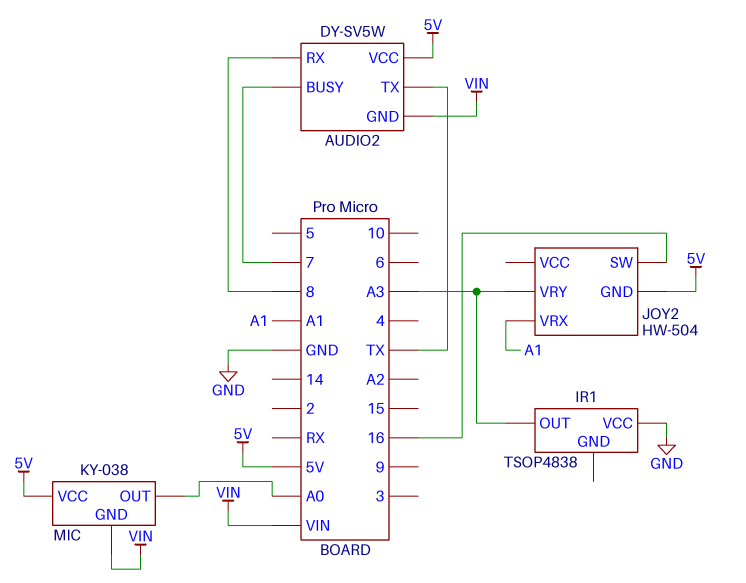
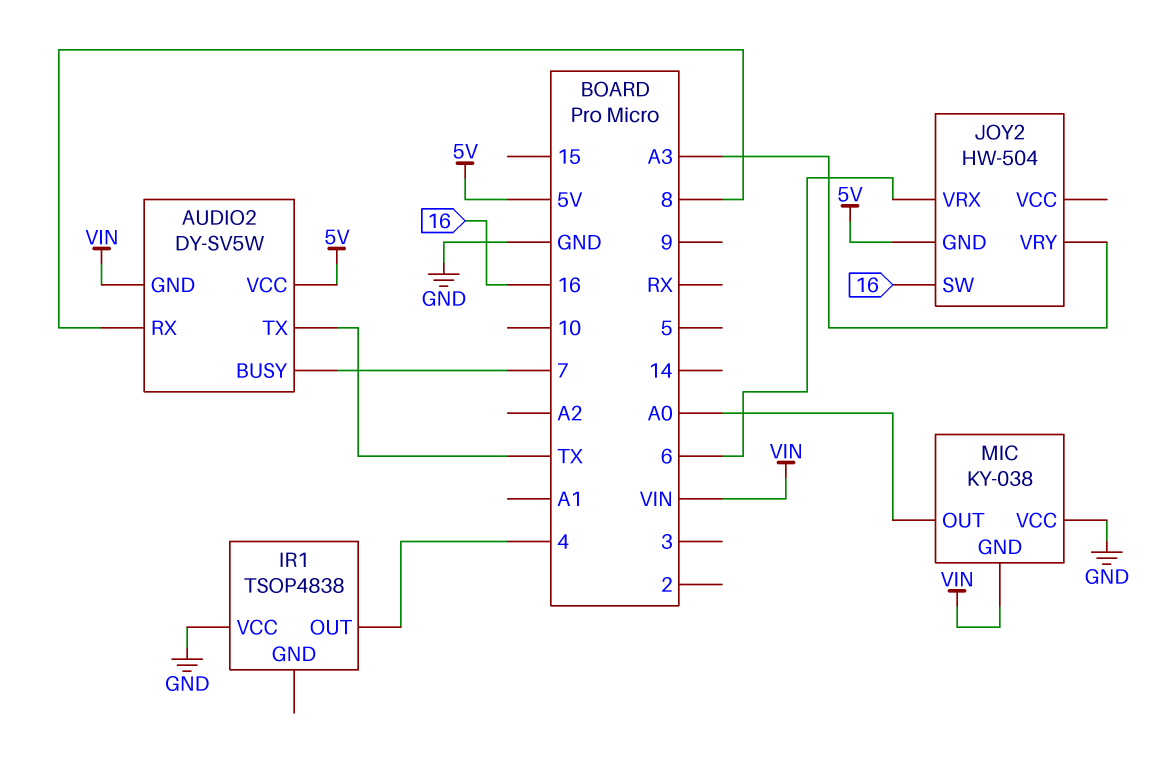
IR1 pin OUT: A3 -> 4
JOY2 pin VRX: A1 -> 6
MIC pin VCC: 5V -> GND

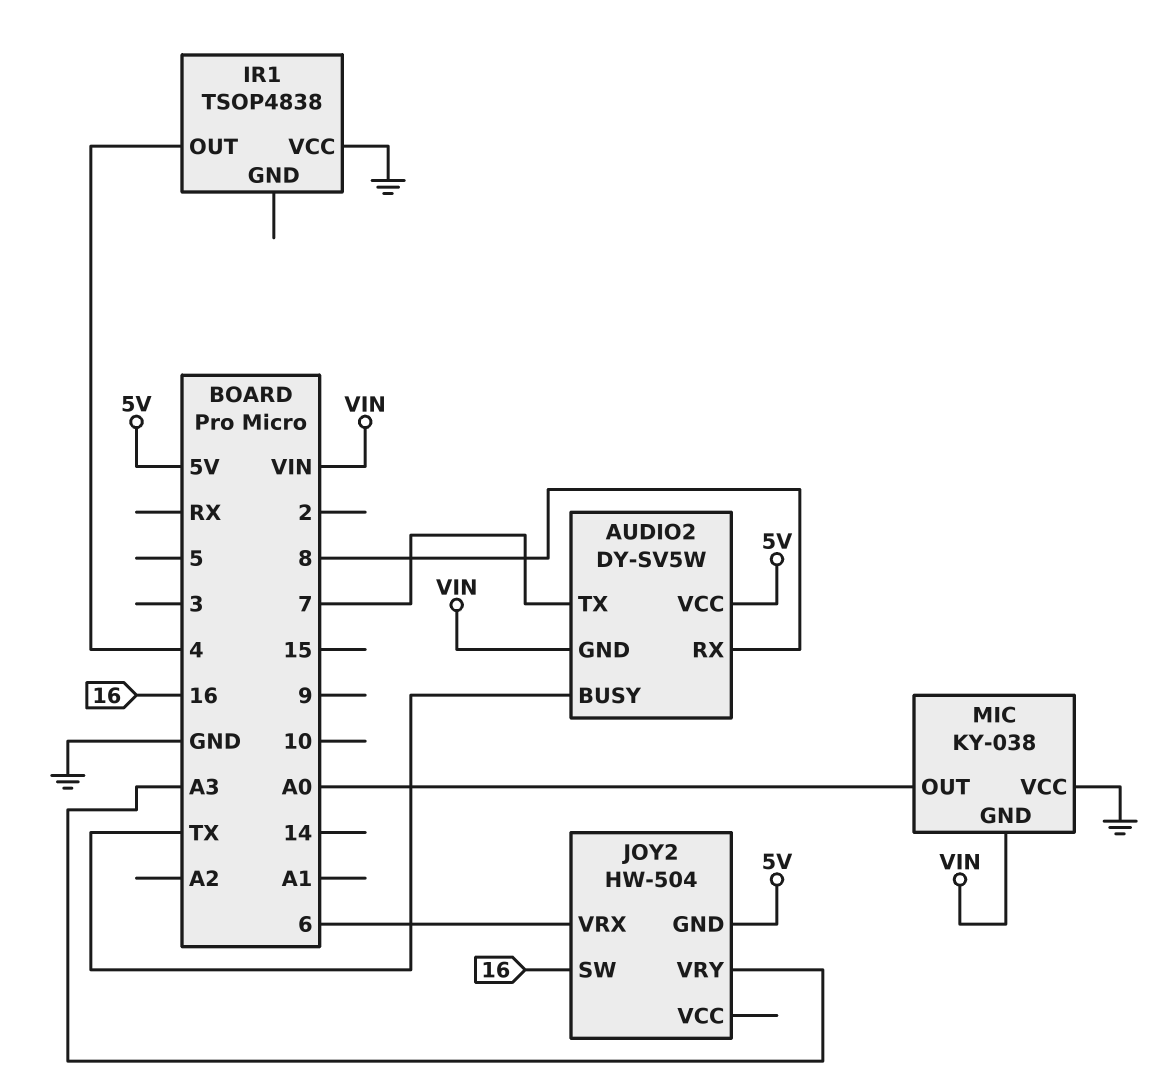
AUDIO2 pin BUSY: 7 -> TX
AUDIO2 pin TX: TX -> 7

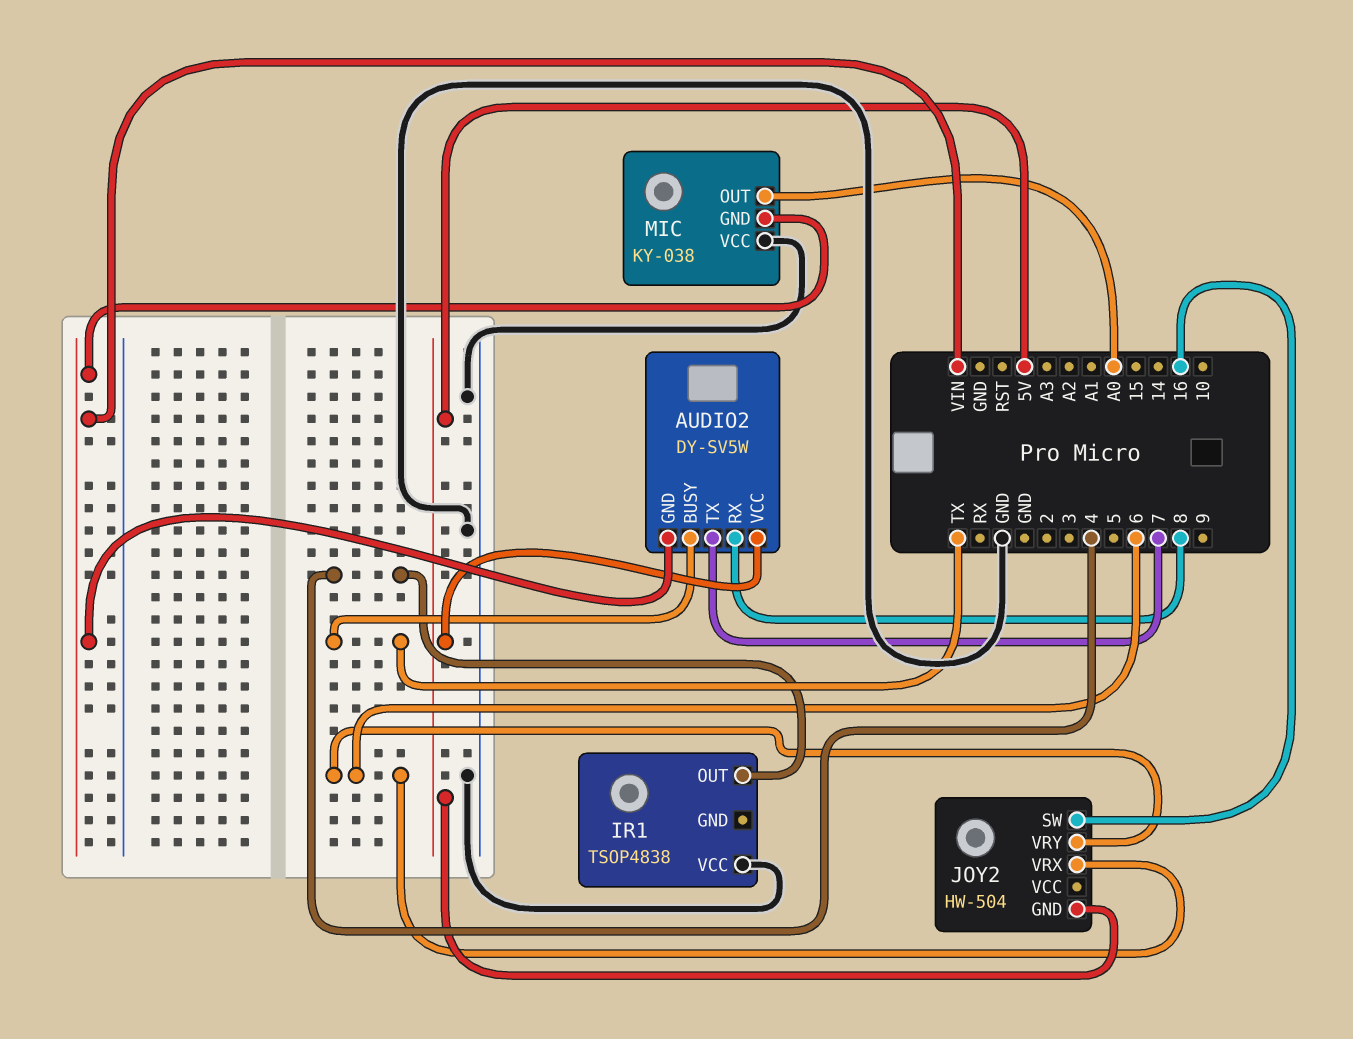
JOY2 pin VRY: A3 -> 6

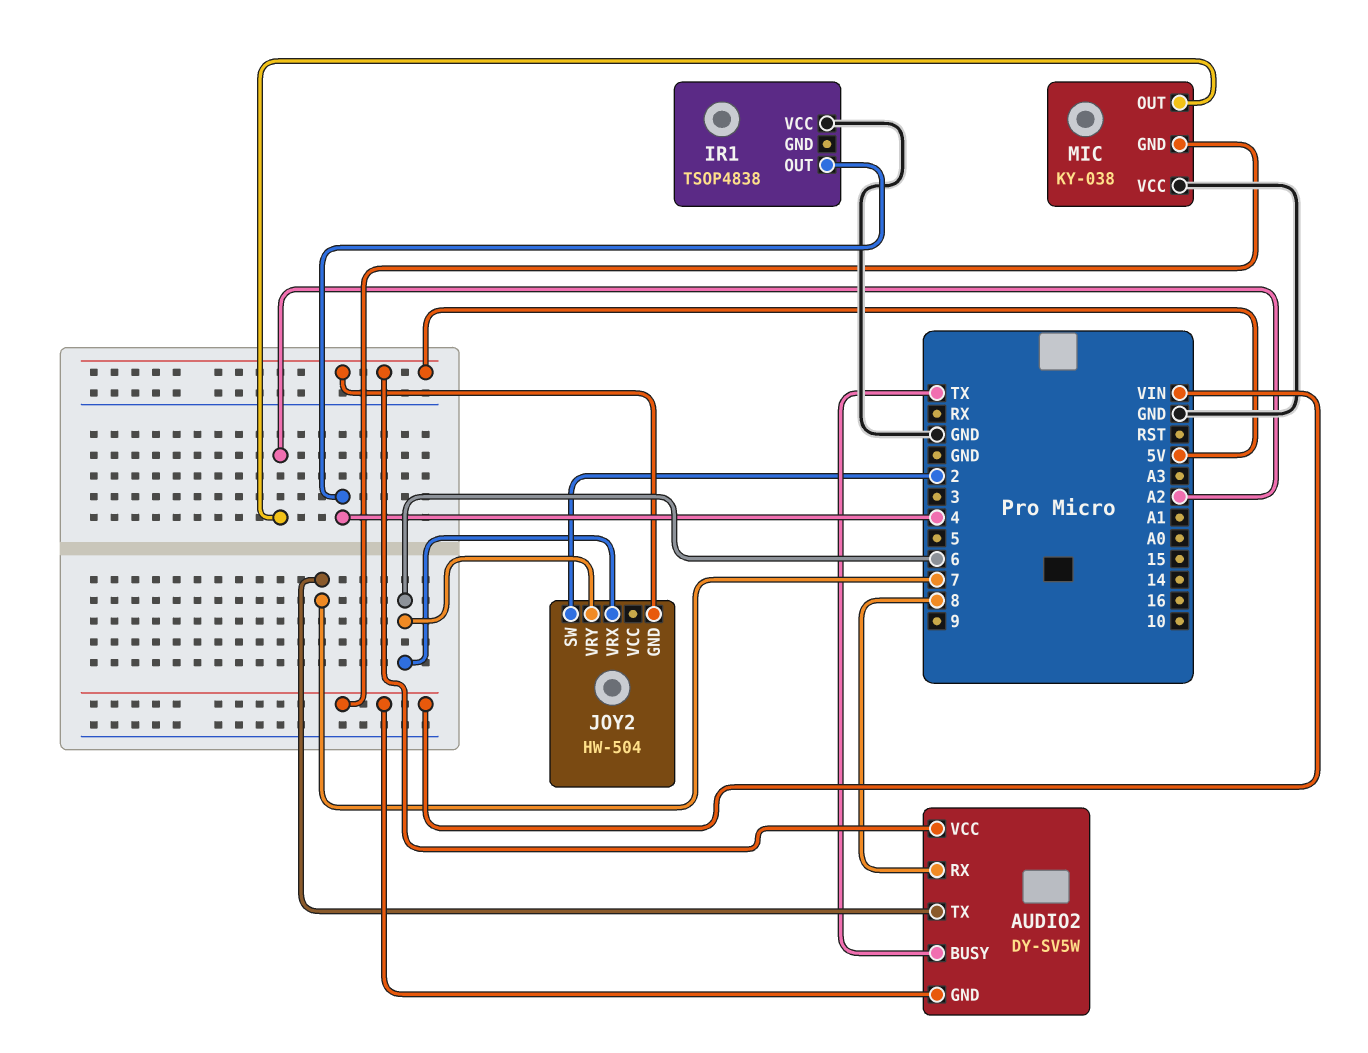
JOY2 pin SW: 16 -> 2
MIC pin OUT: A0 -> A2

